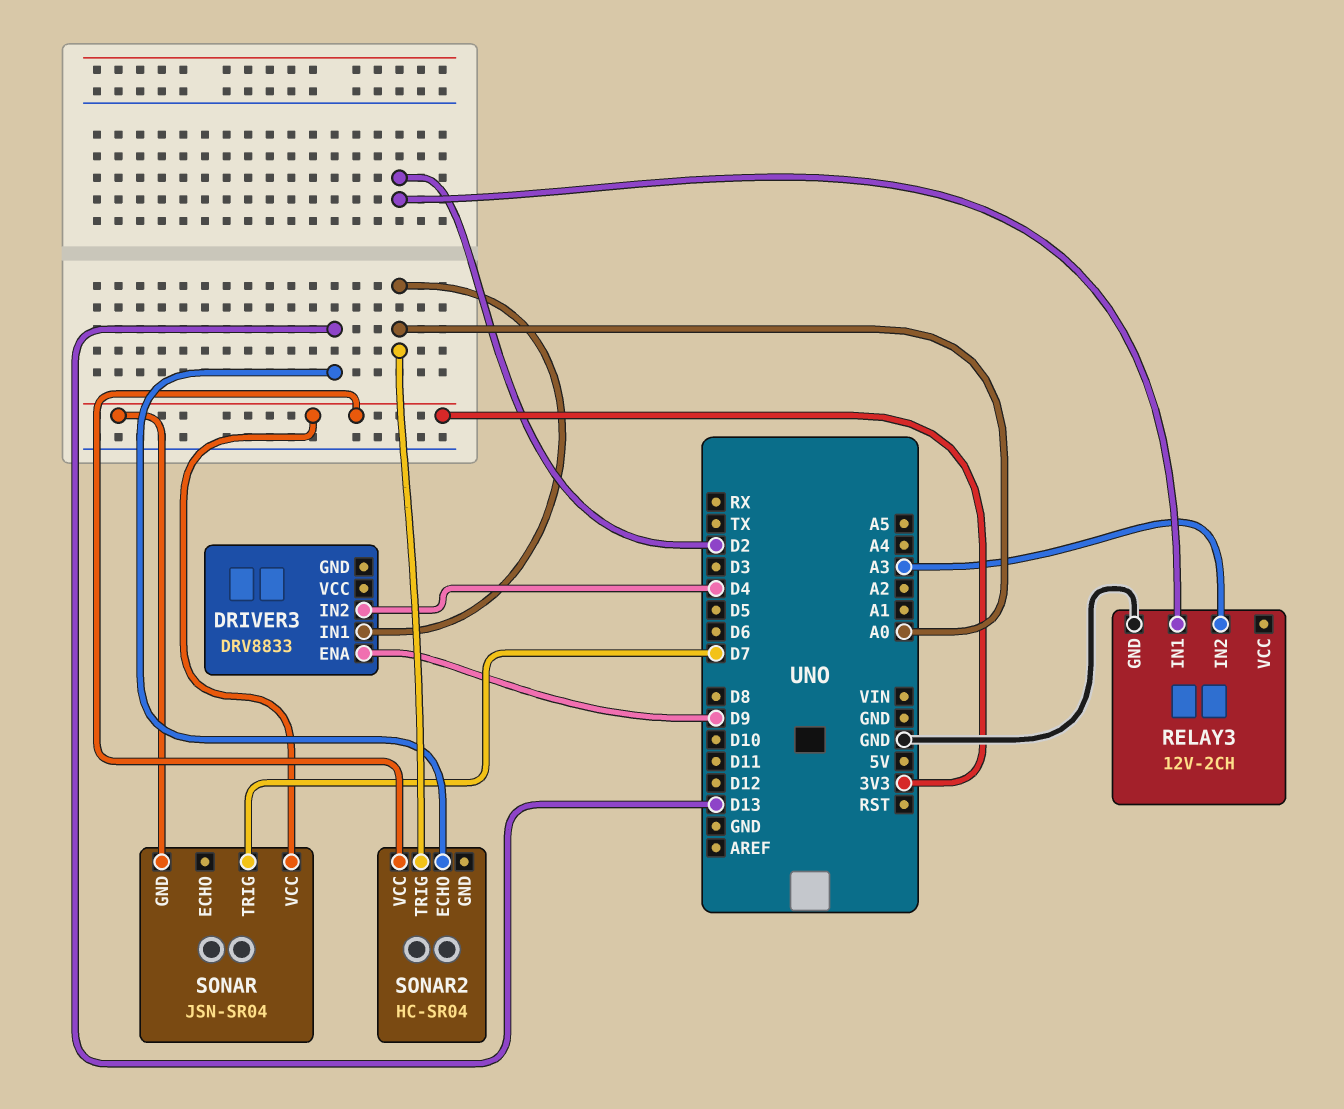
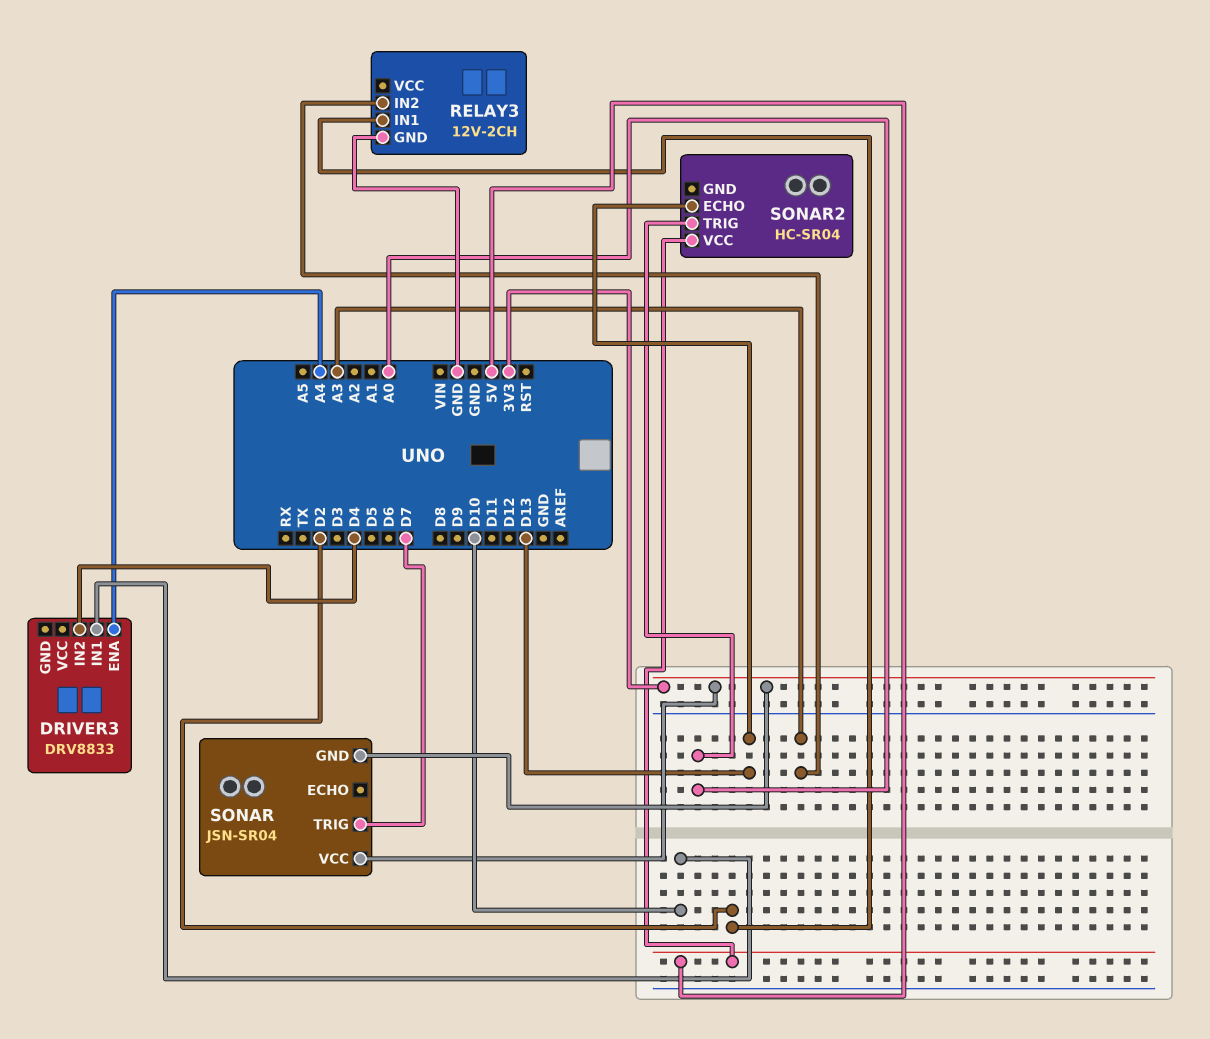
DRIVER3 pin ENA: D9 -> A4
DRIVER3 pin IN1: A0 -> D10
SONAR2 pin VCC: 3V3 -> 5V

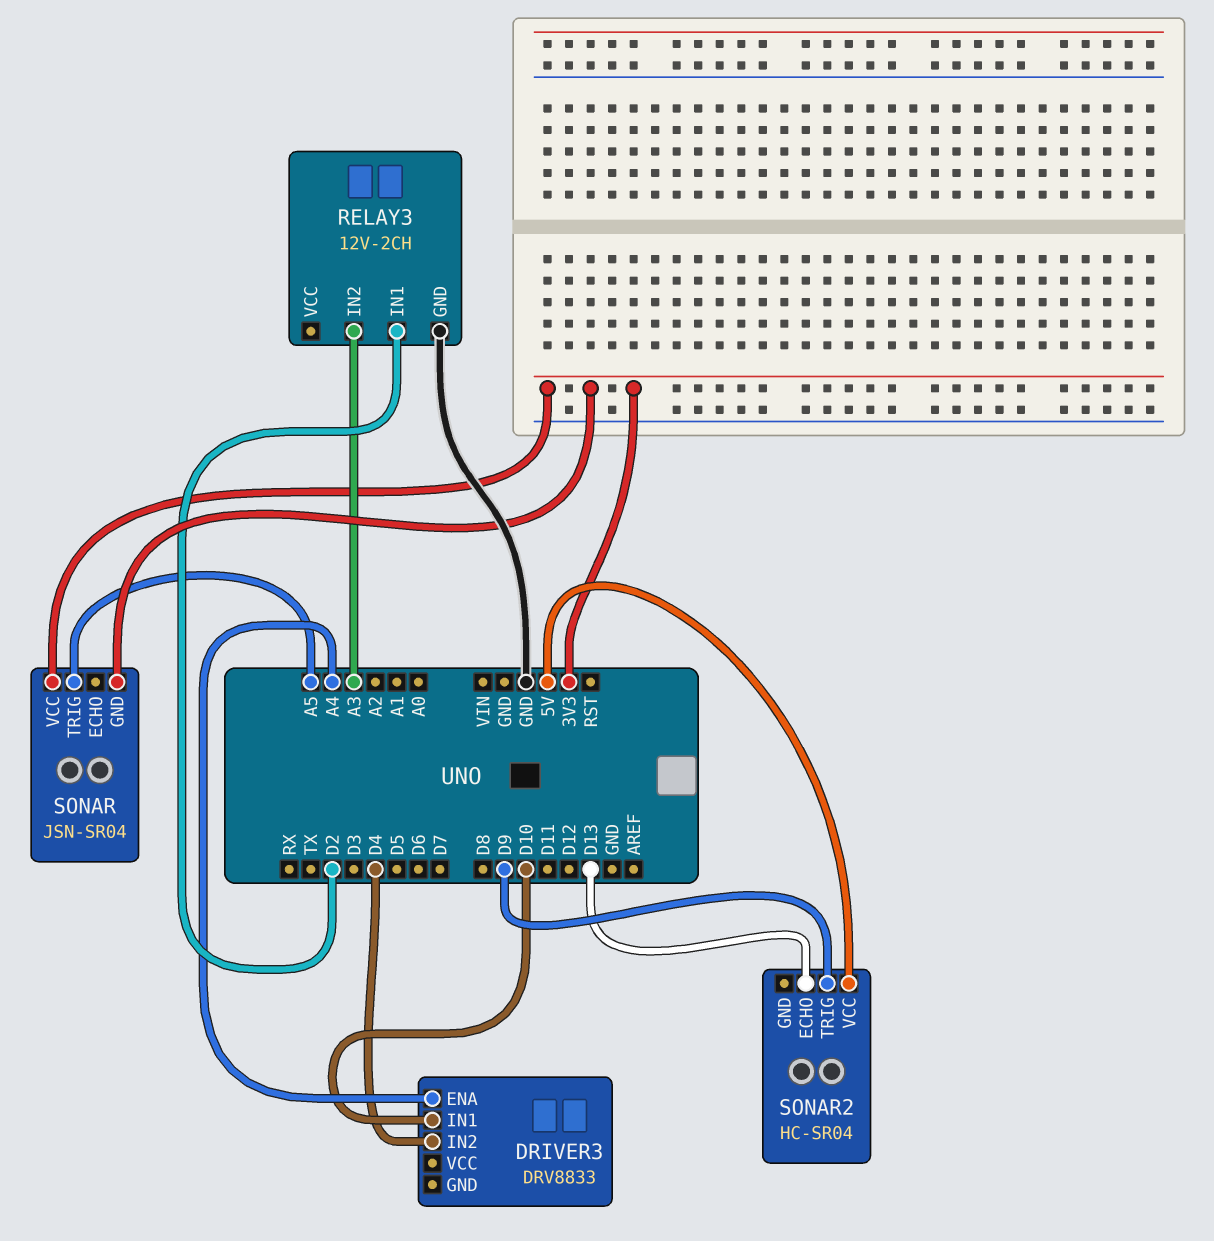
SONAR pin TRIG: D7 -> A5
SONAR2 pin TRIG: A0 -> D9

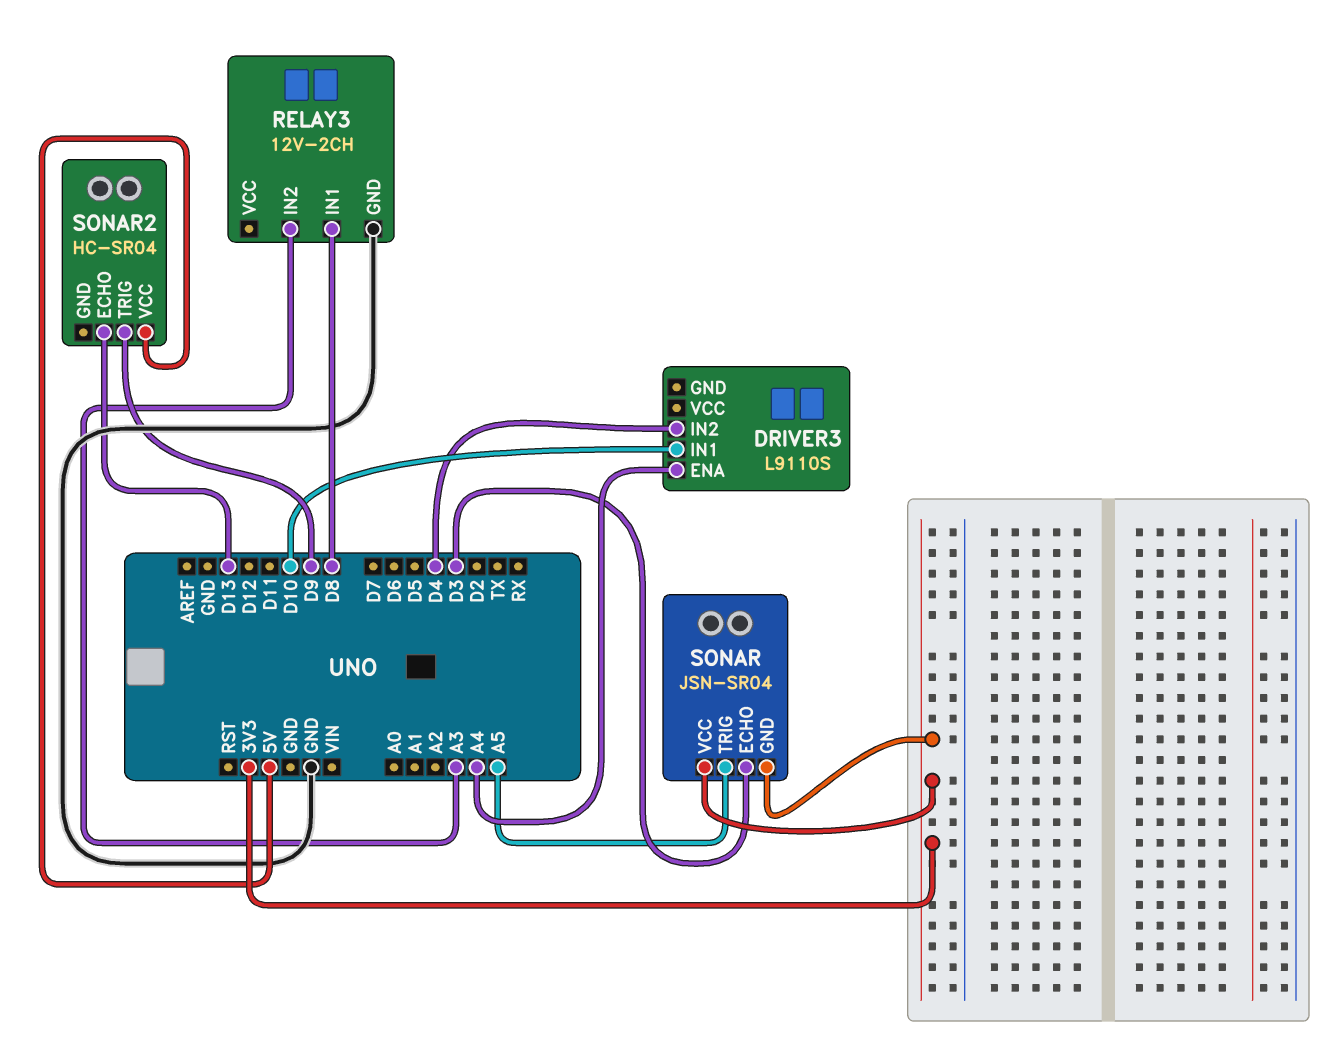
DRIVER3: DRV8833 -> L9110S
RELAY3 pin IN1: D2 -> D8
SONAR pin ECHO: none -> D3

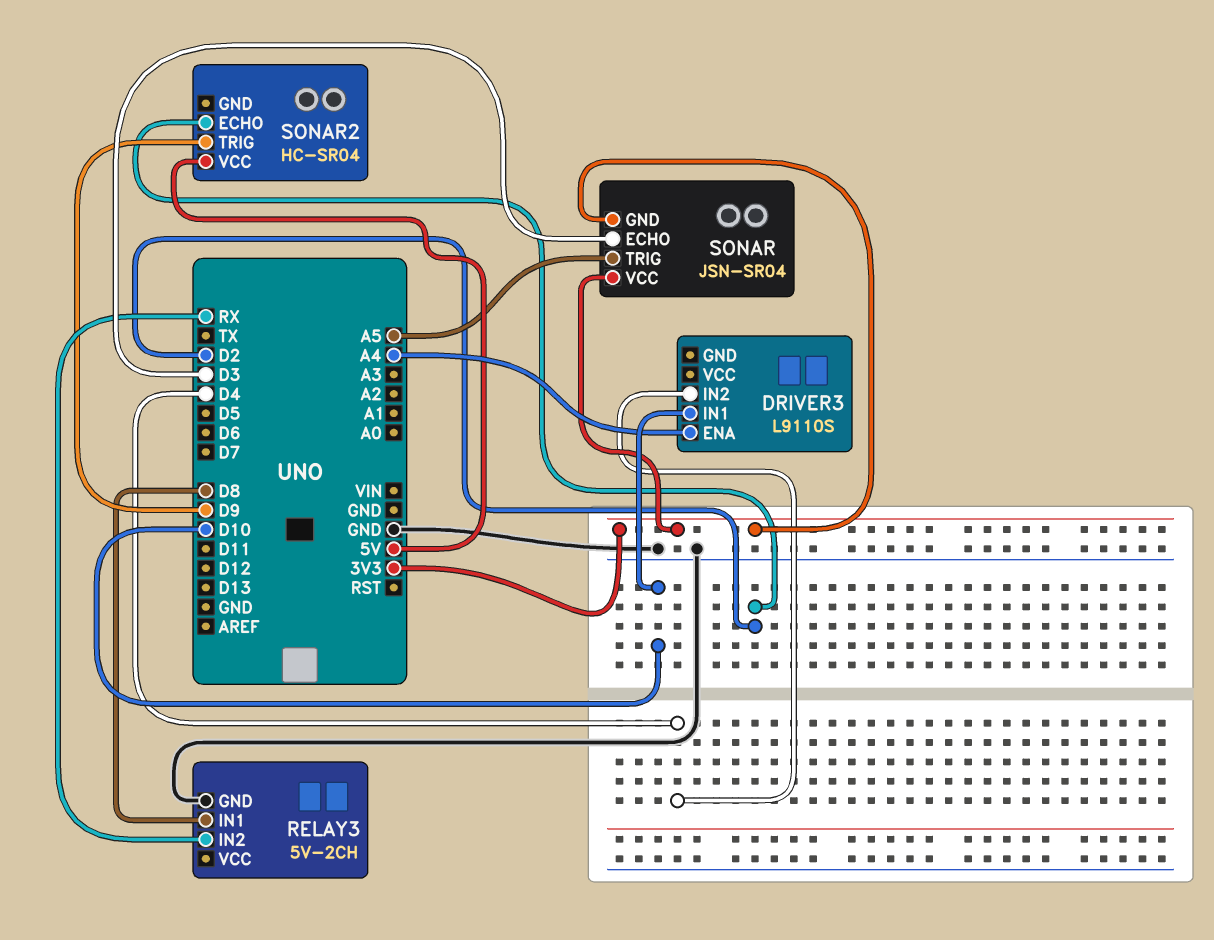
RELAY3: 12V-2CH -> 5V-2CH
RELAY3 pin IN2: A3 -> RX
SONAR2 pin ECHO: D13 -> D2

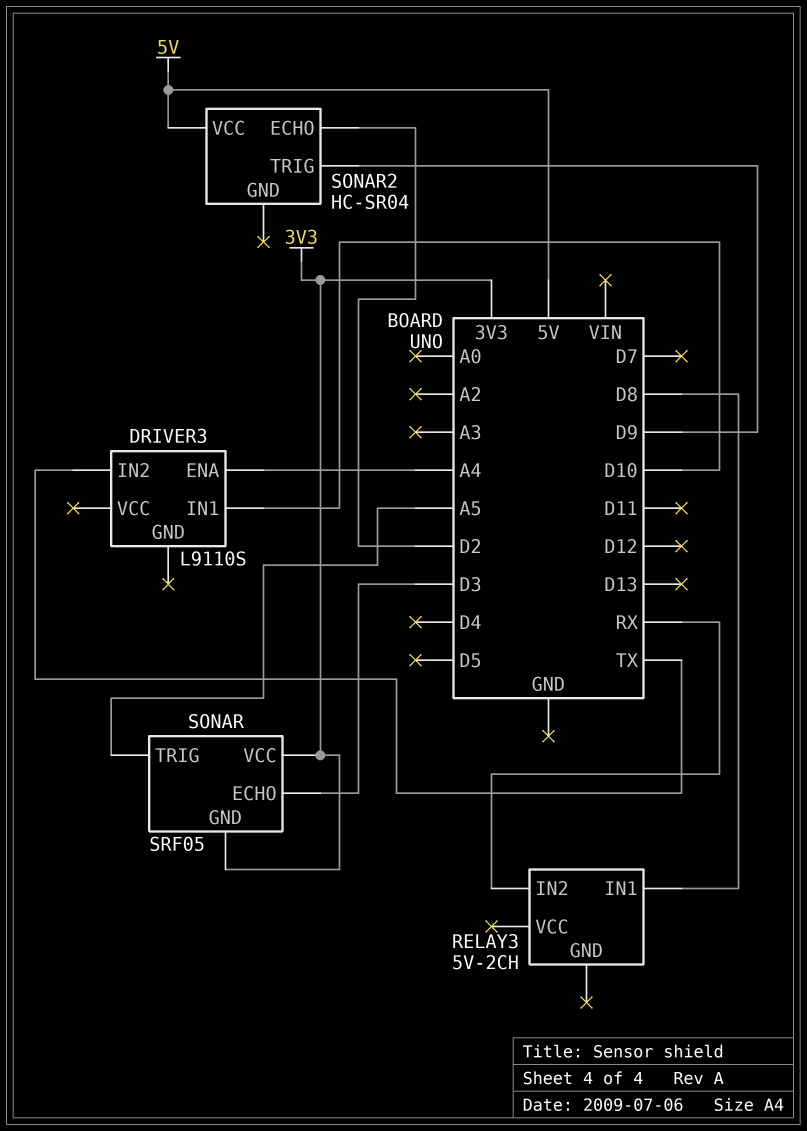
DRIVER3 pin IN2: D4 -> TX
RELAY3 pin GND: GND -> none
SONAR: JSN-SR04 -> SRF05

